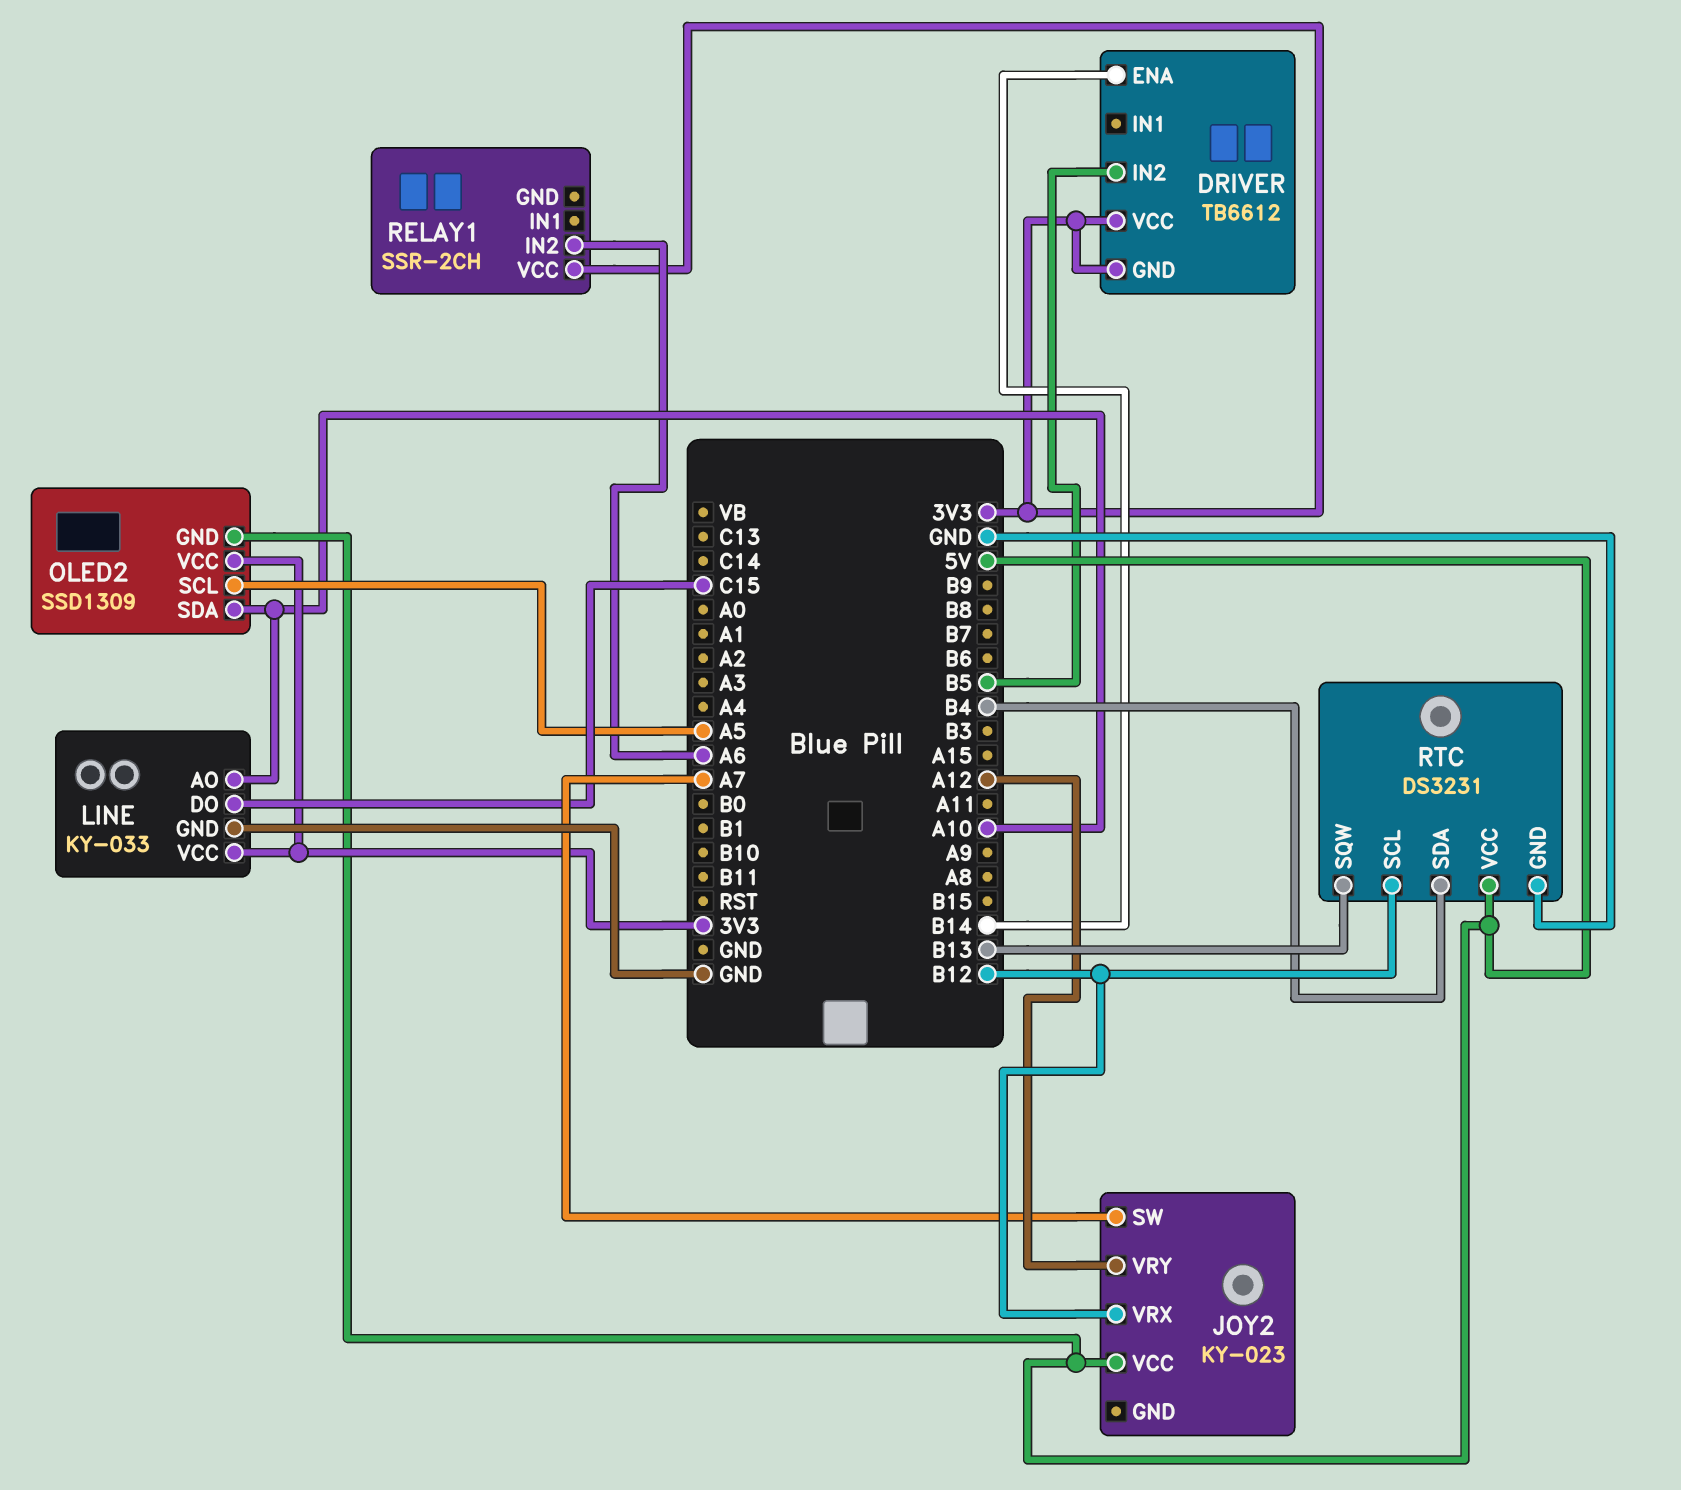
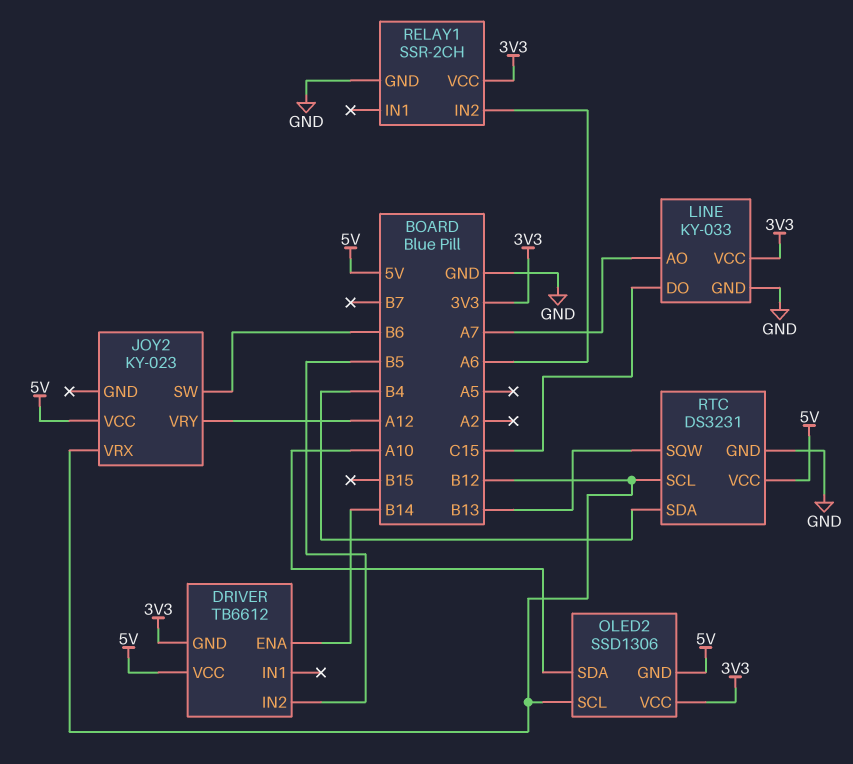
DRIVER pin VCC: 3V3 -> 5V
JOY2 pin SW: A7 -> B6
LINE pin AO: A10 -> A7
OLED2: SSD1309 -> SSD1306
OLED2 pin SCL: A5 -> B12
RELAY1 pin GND: none -> GND

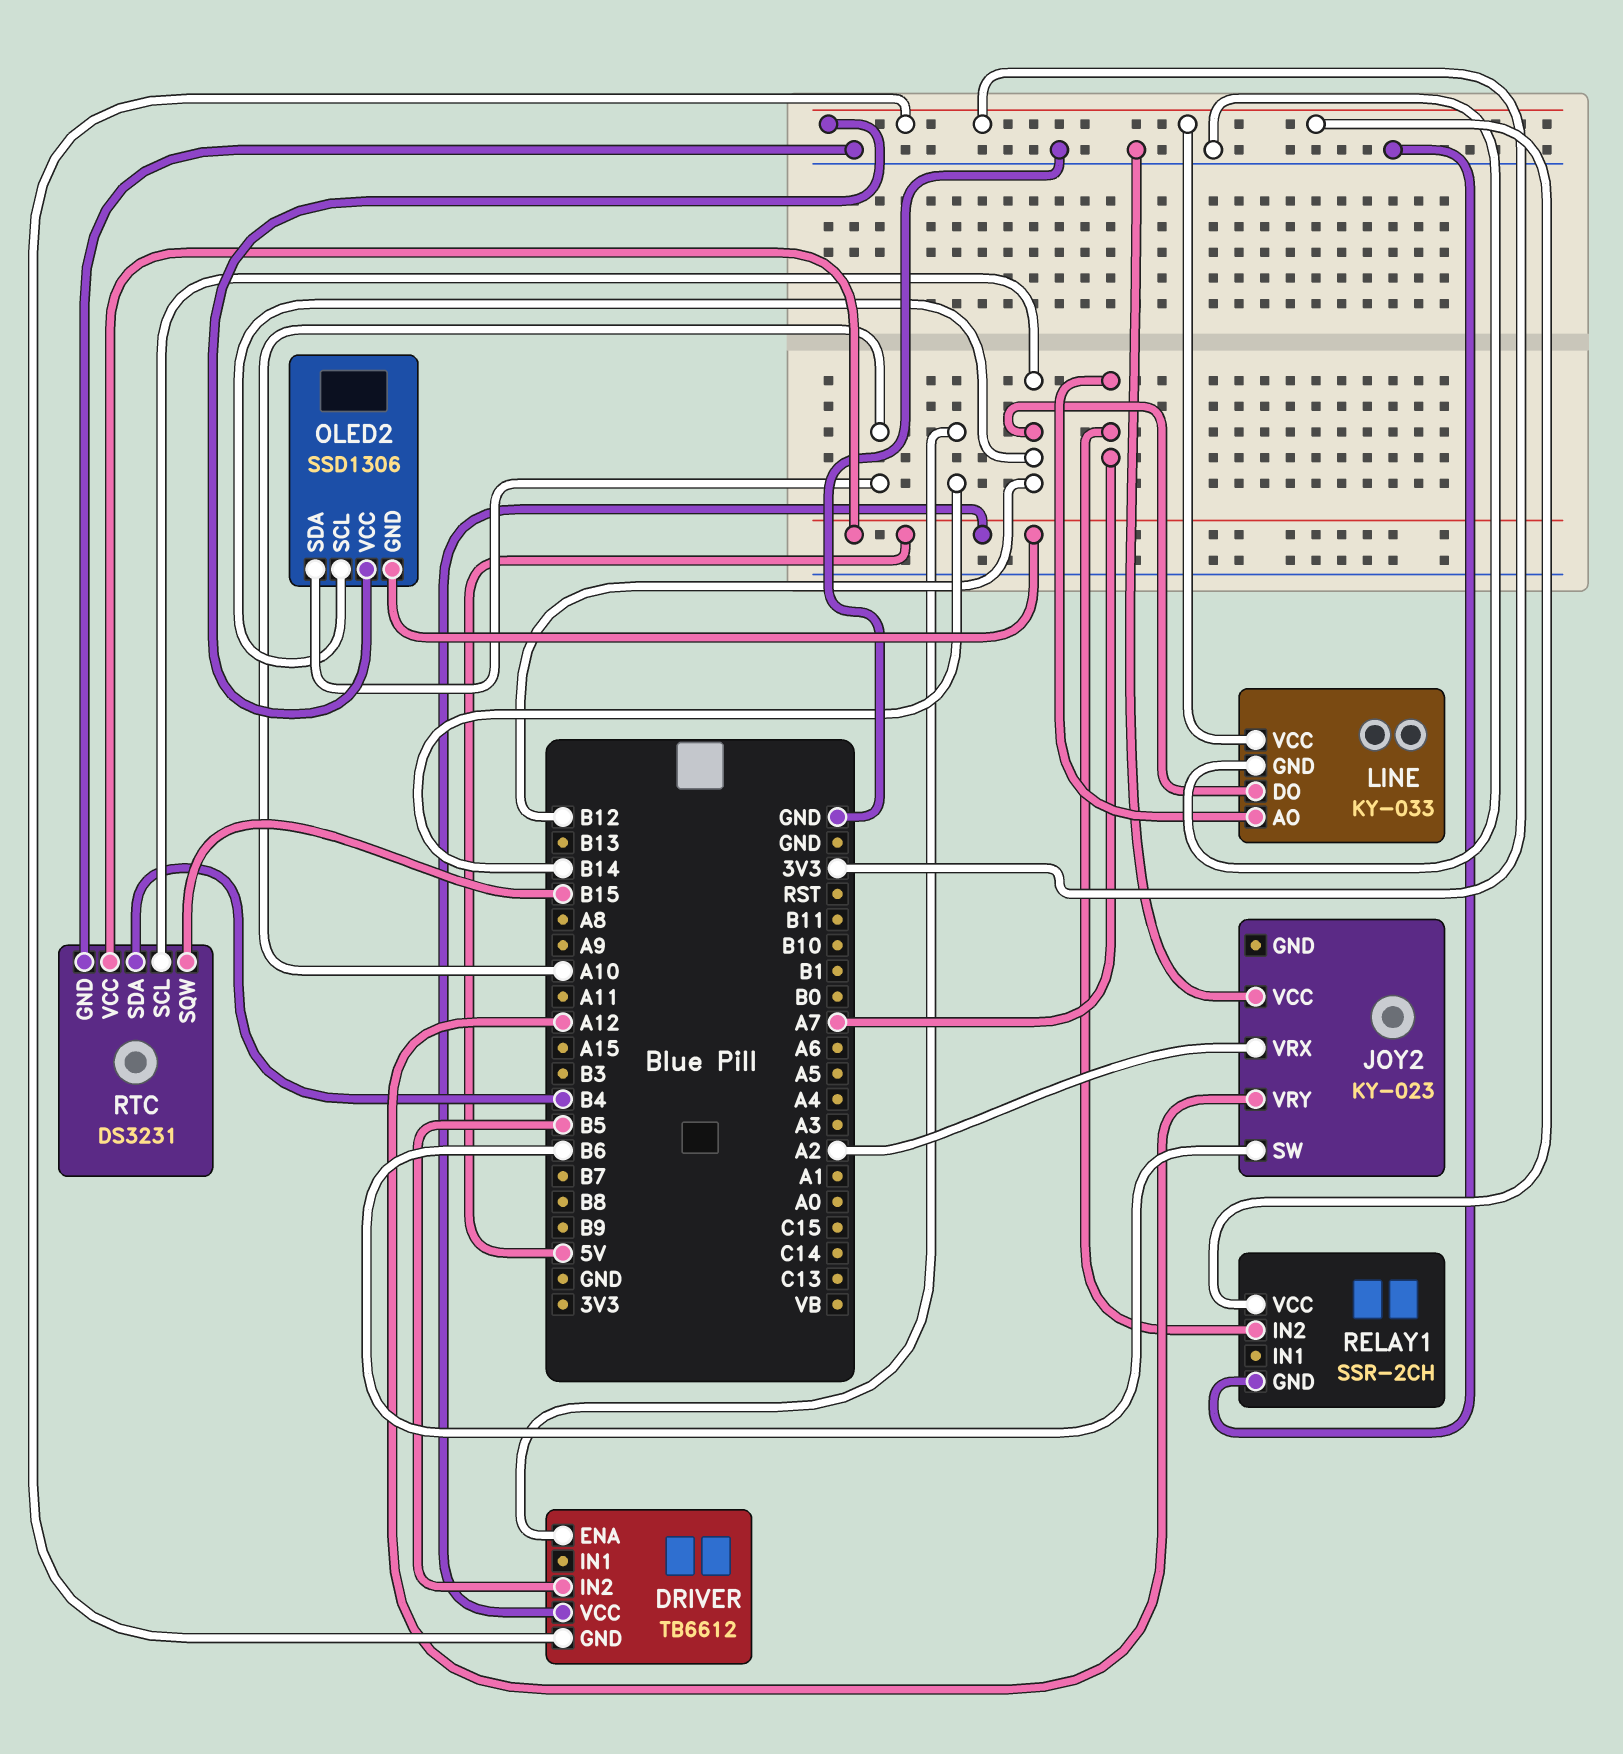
JOY2 pin VCC: 5V -> GND
JOY2 pin VRX: B12 -> A2
LINE pin DO: C15 -> B12
RELAY1 pin IN2: A6 -> A7
RTC pin SQW: B13 -> B15

